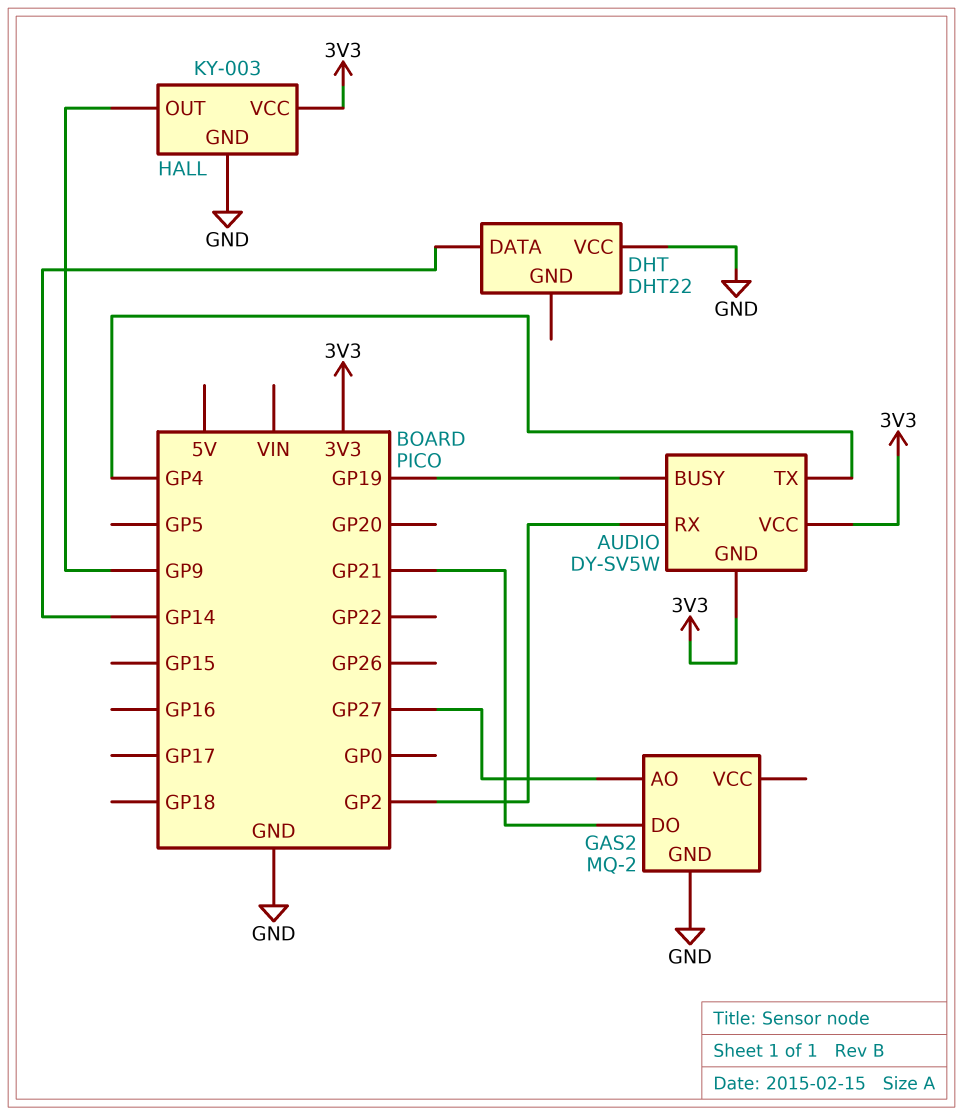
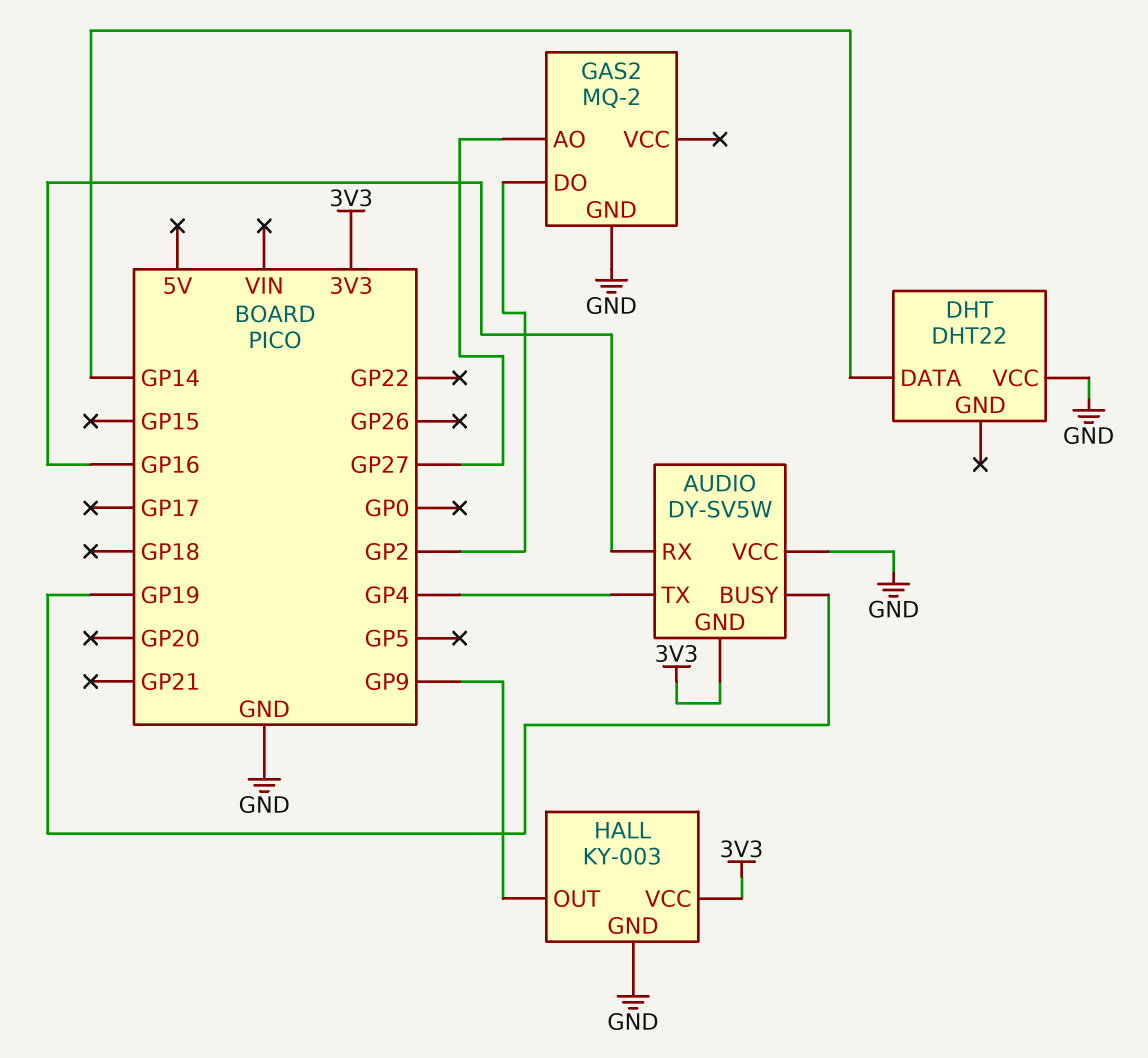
AUDIO pin RX: GP2 -> GP16
AUDIO pin VCC: 3V3 -> GND
GAS2 pin DO: GP21 -> GP2

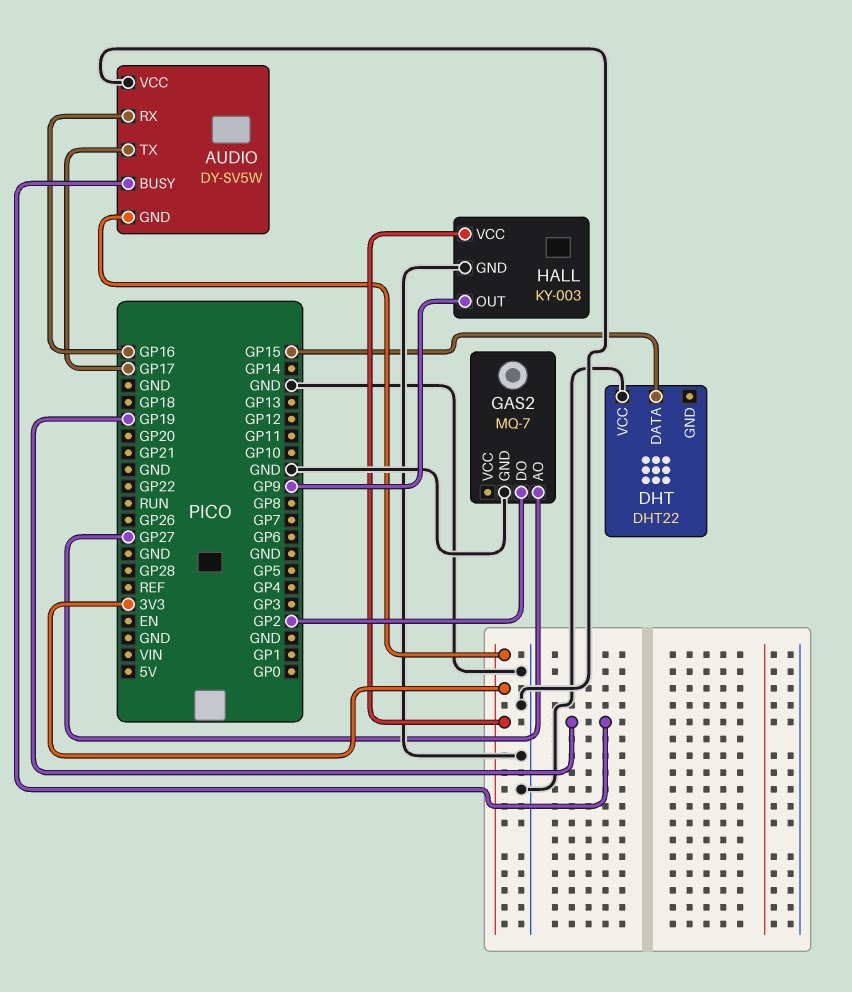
AUDIO pin TX: GP4 -> GP17
DHT pin DATA: GP14 -> GP15
GAS2: MQ-2 -> MQ-7

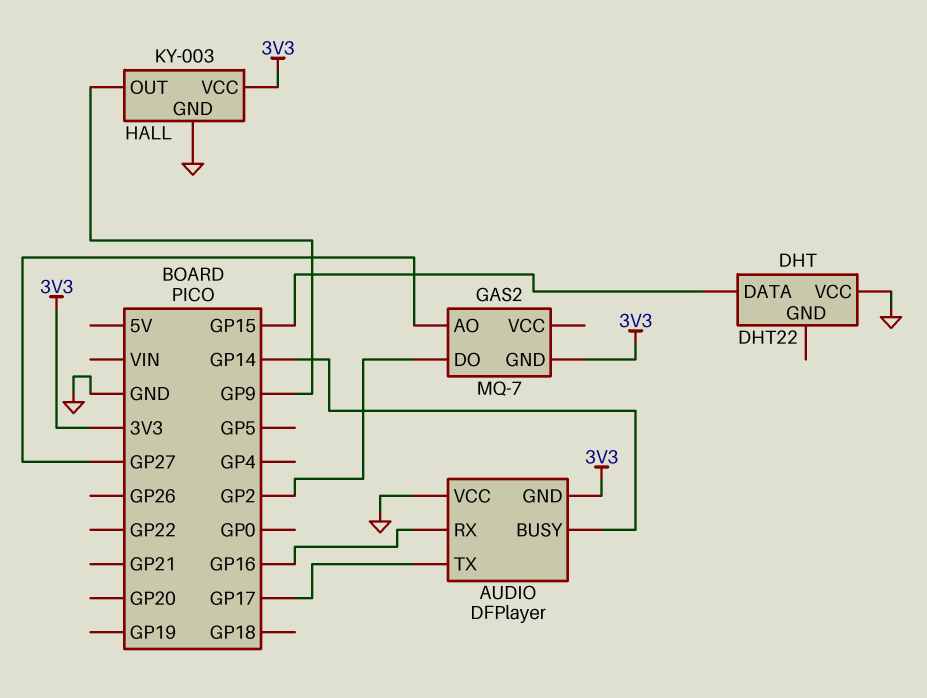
AUDIO: DY-SV5W -> DFPlayer
AUDIO pin BUSY: GP19 -> GP14
GAS2 pin GND: GND -> 3V3

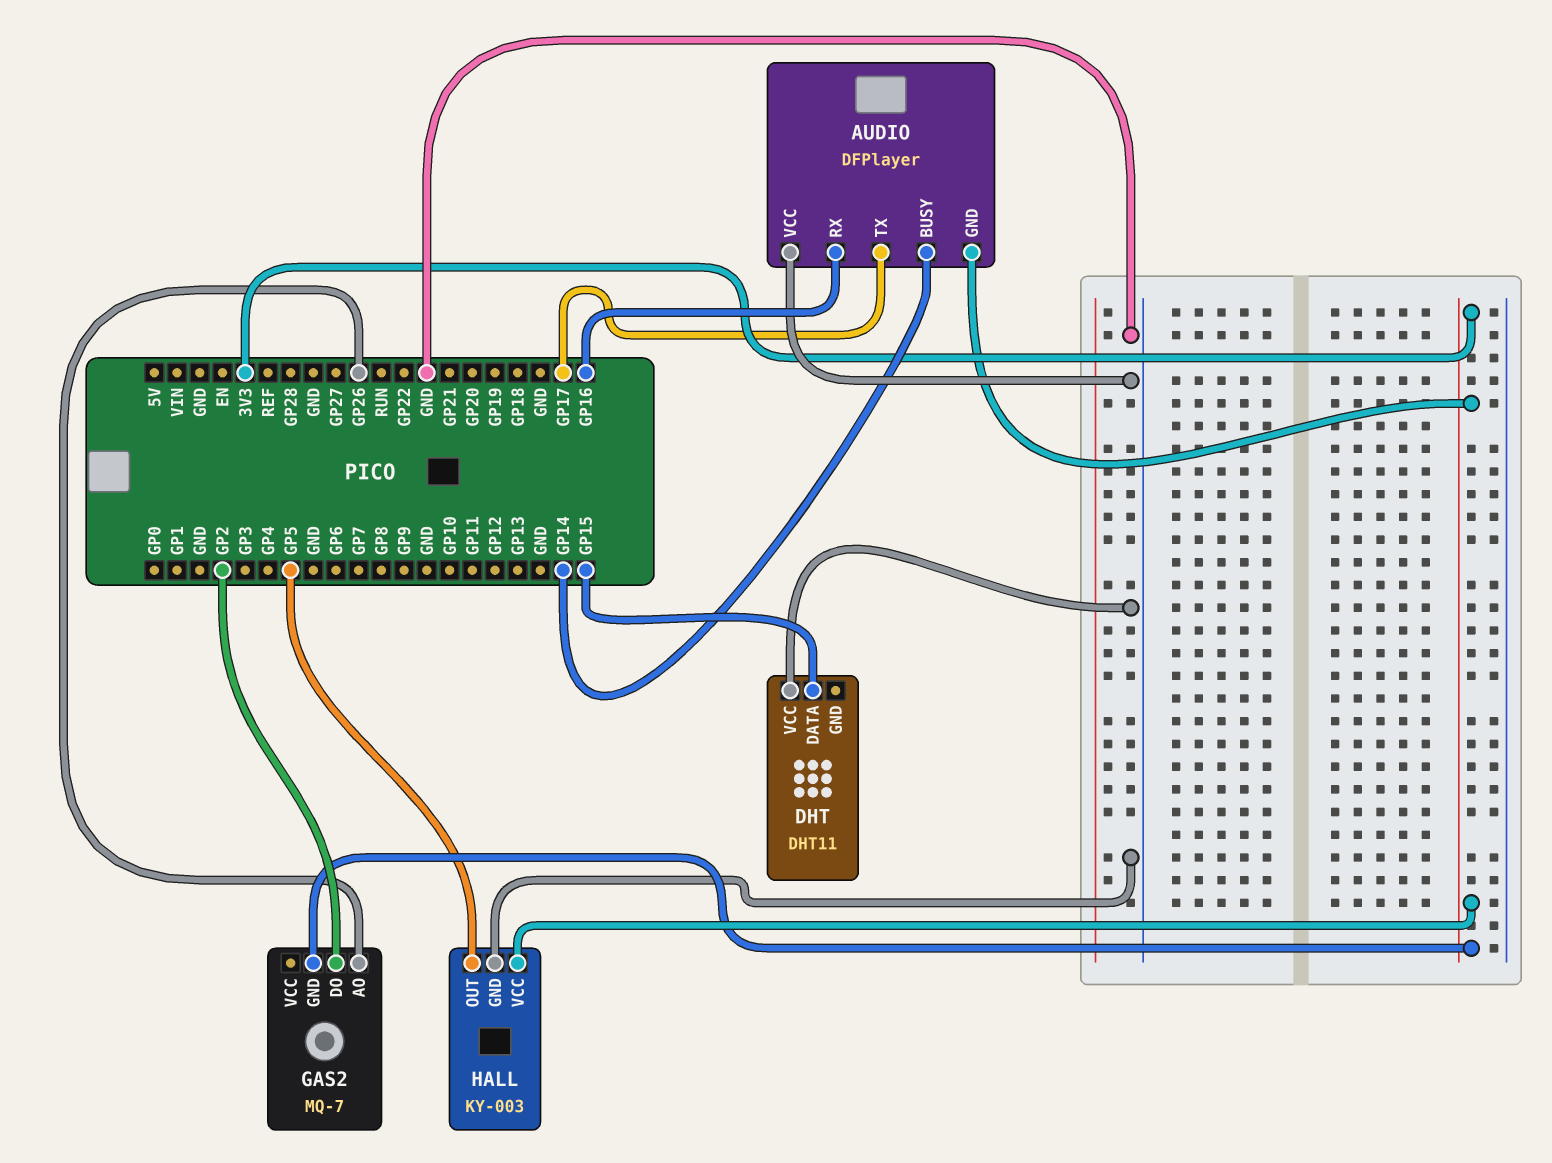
DHT: DHT22 -> DHT11
GAS2 pin AO: GP27 -> GP26
HALL pin OUT: GP9 -> GP5

